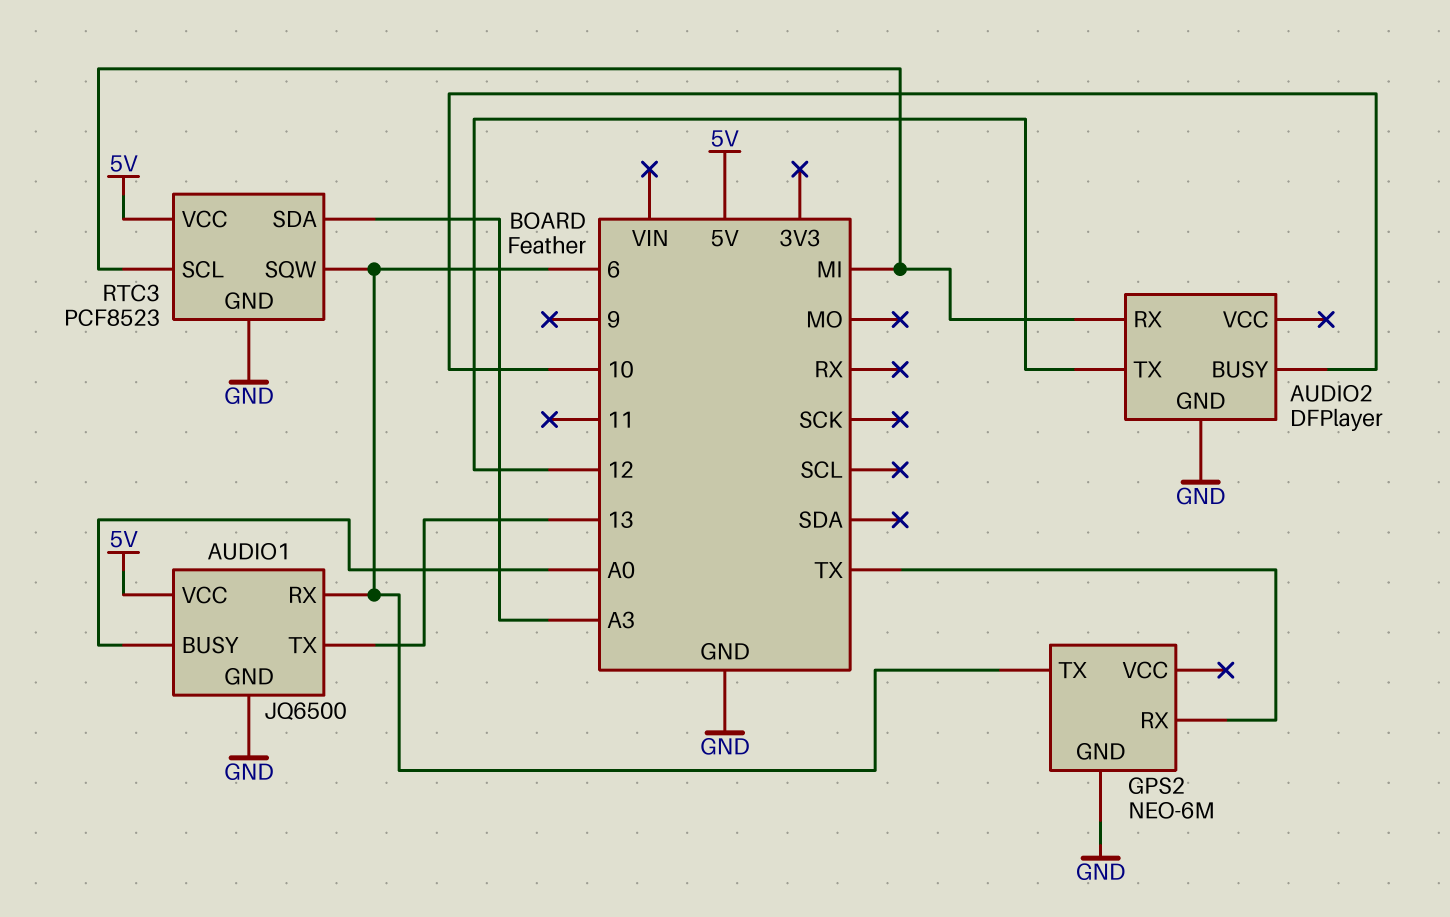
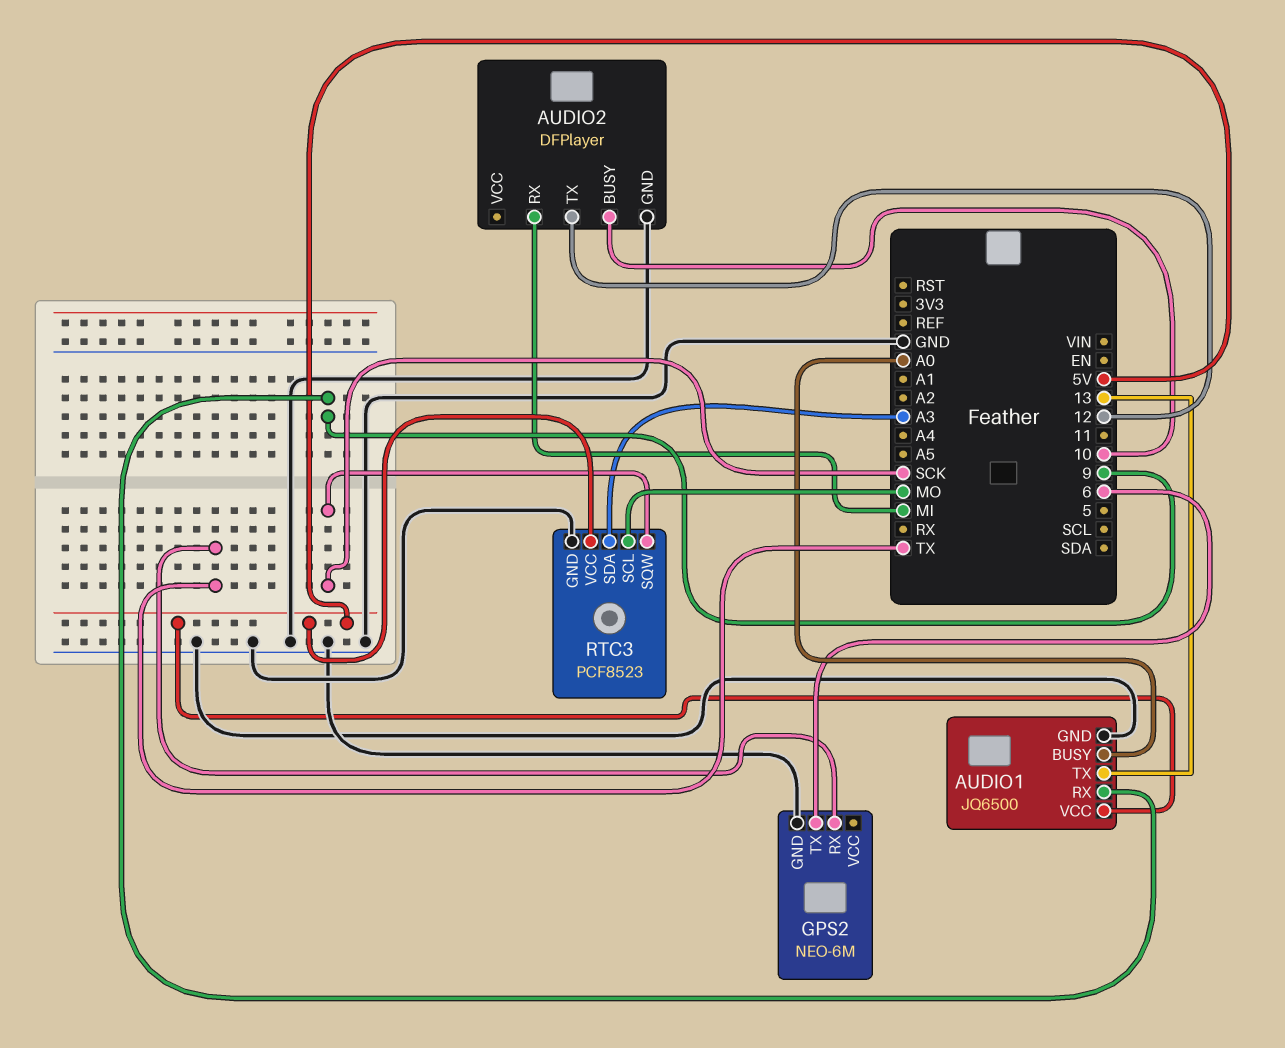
AUDIO1 pin RX: 6 -> 9
RTC3 pin SCL: MI -> MO
RTC3 pin SQW: 6 -> SCK

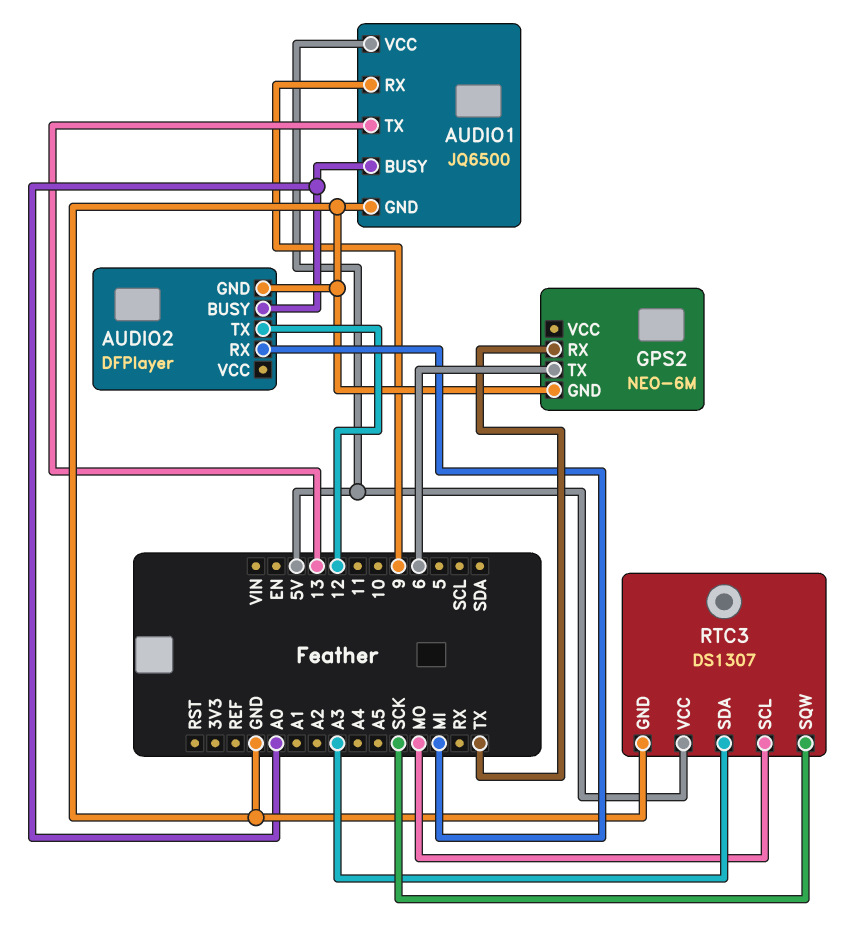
AUDIO2 pin BUSY: 10 -> A0
RTC3: PCF8523 -> DS1307

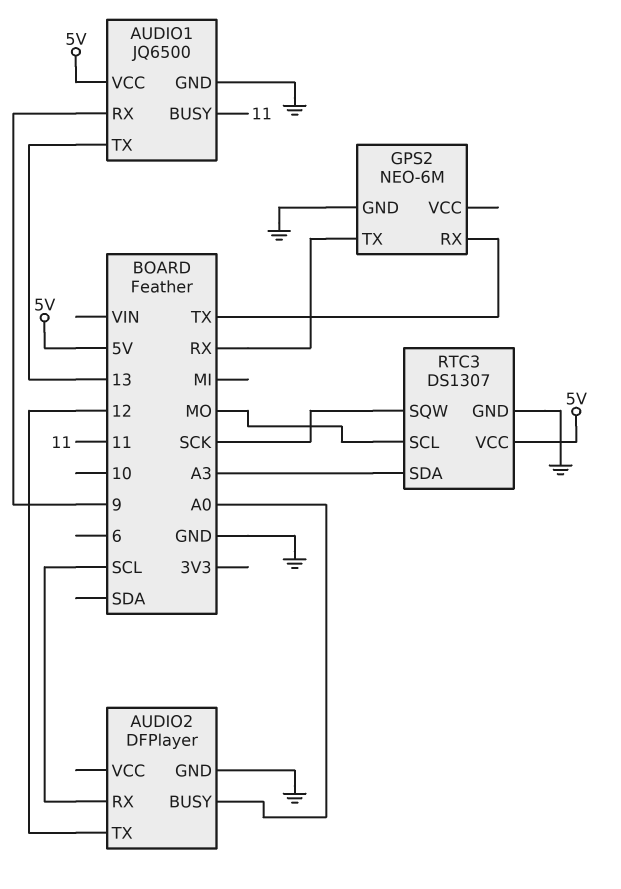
AUDIO1 pin BUSY: A0 -> 11
AUDIO2 pin RX: MI -> SCL
GPS2 pin TX: 6 -> RX

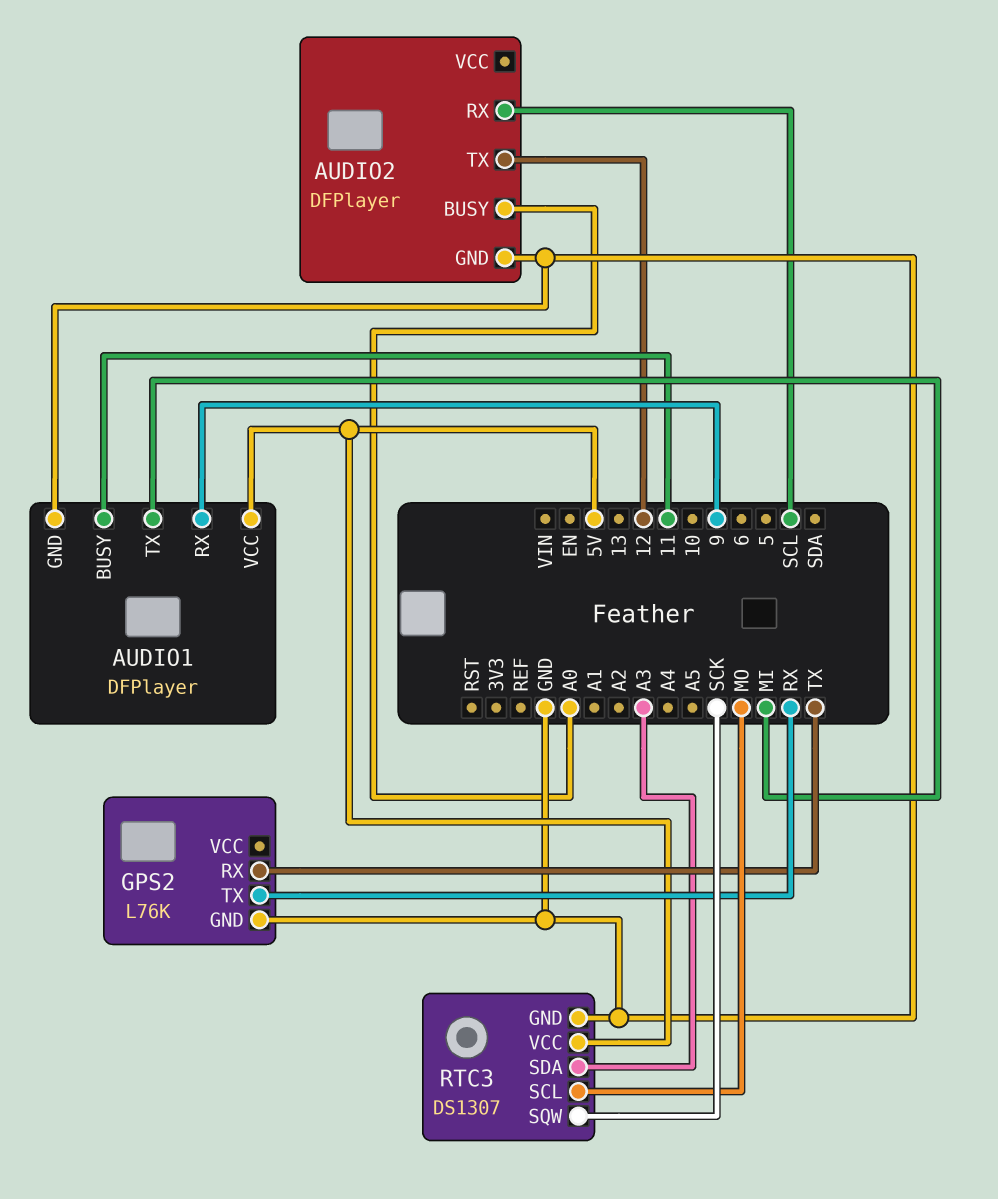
AUDIO1: JQ6500 -> DFPlayer
AUDIO1 pin TX: 13 -> MI
GPS2: NEO-6M -> L76K

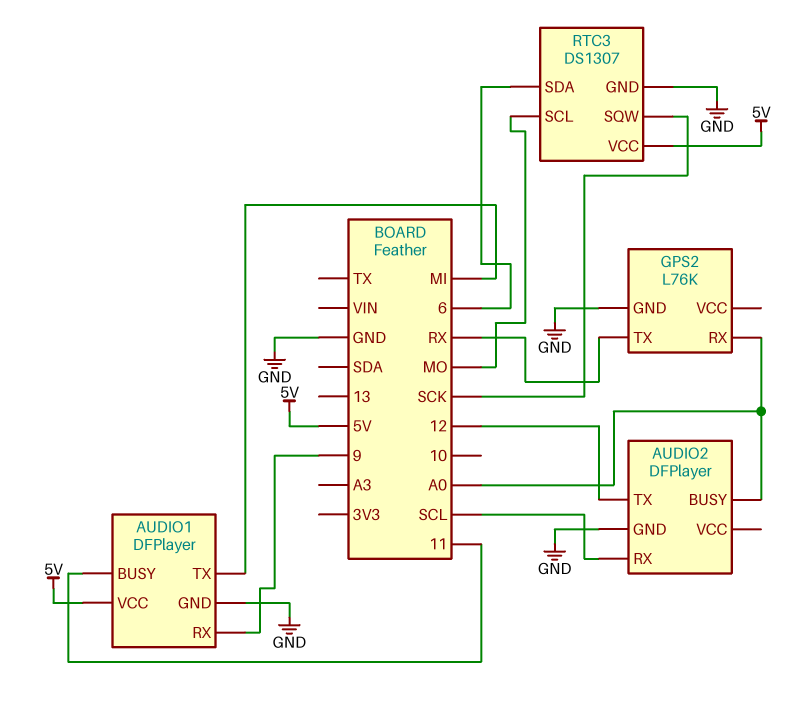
GPS2 pin RX: TX -> A0
RTC3 pin SDA: A3 -> 6

